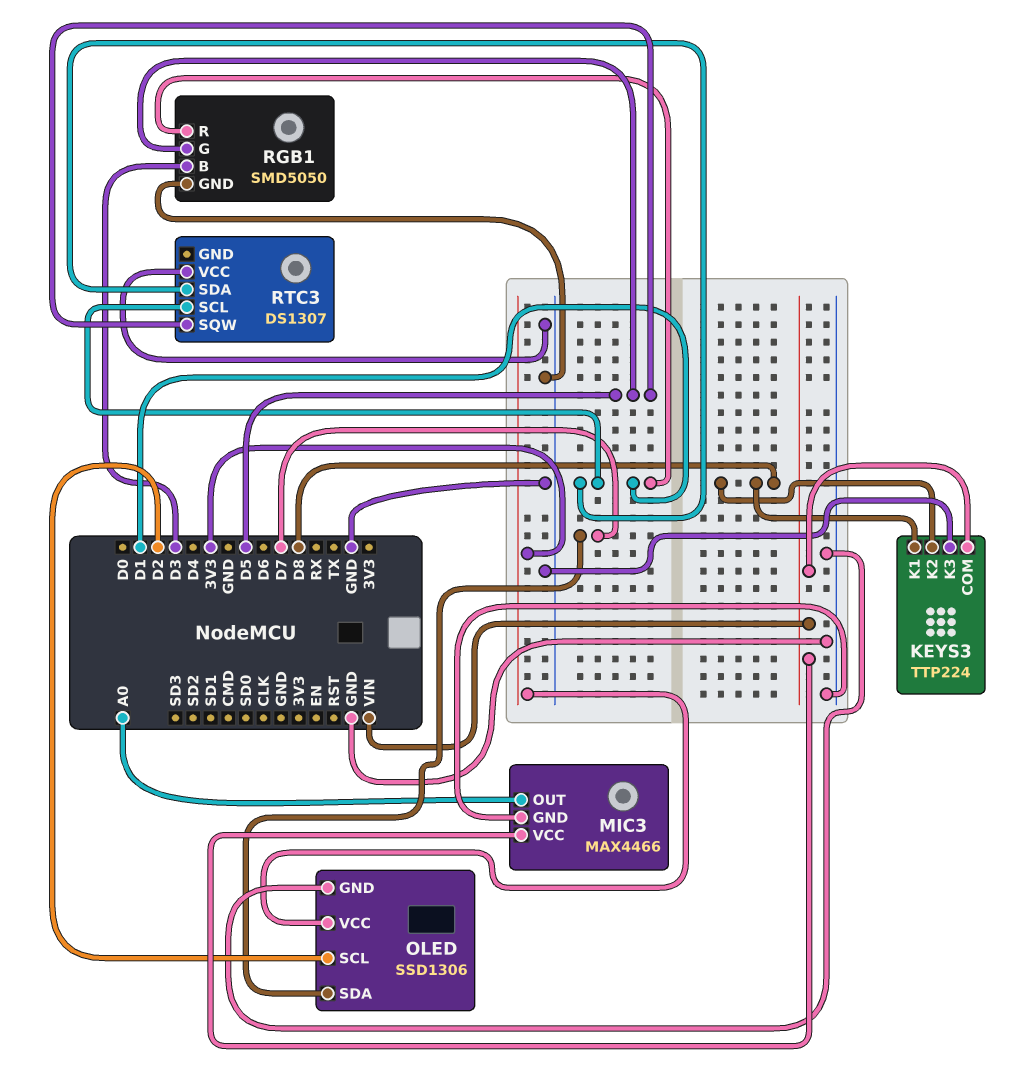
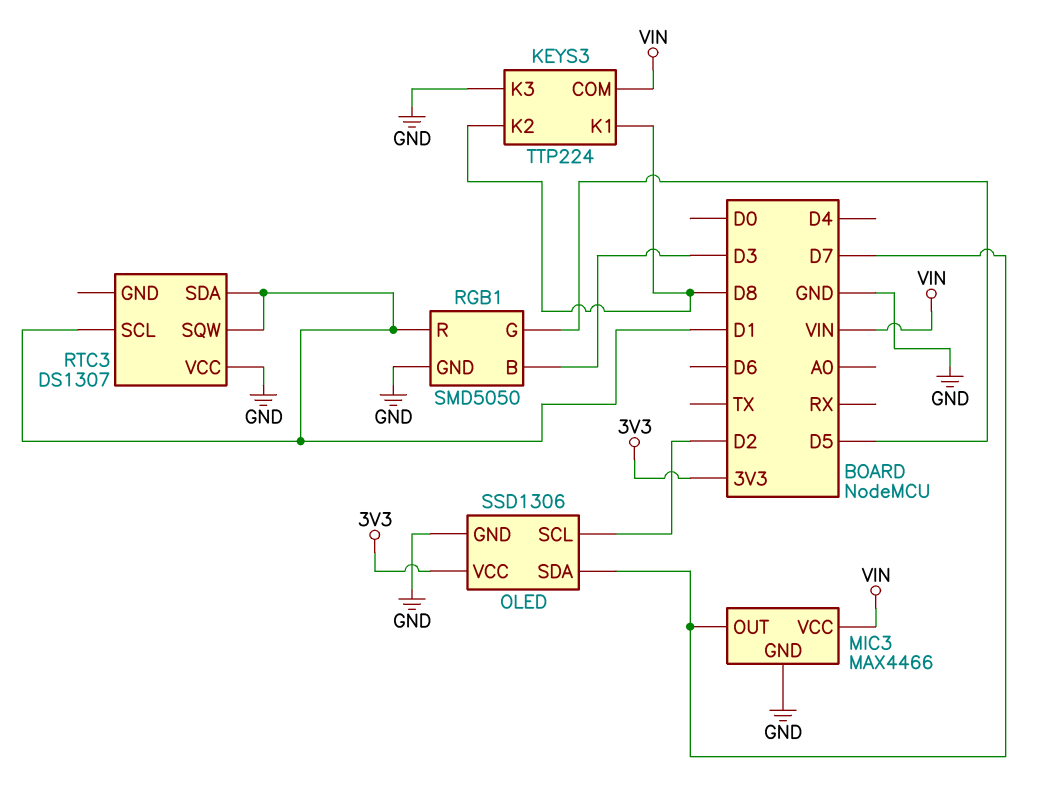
MIC3 pin OUT: A0 -> D7
RTC3 pin SQW: D5 -> D1

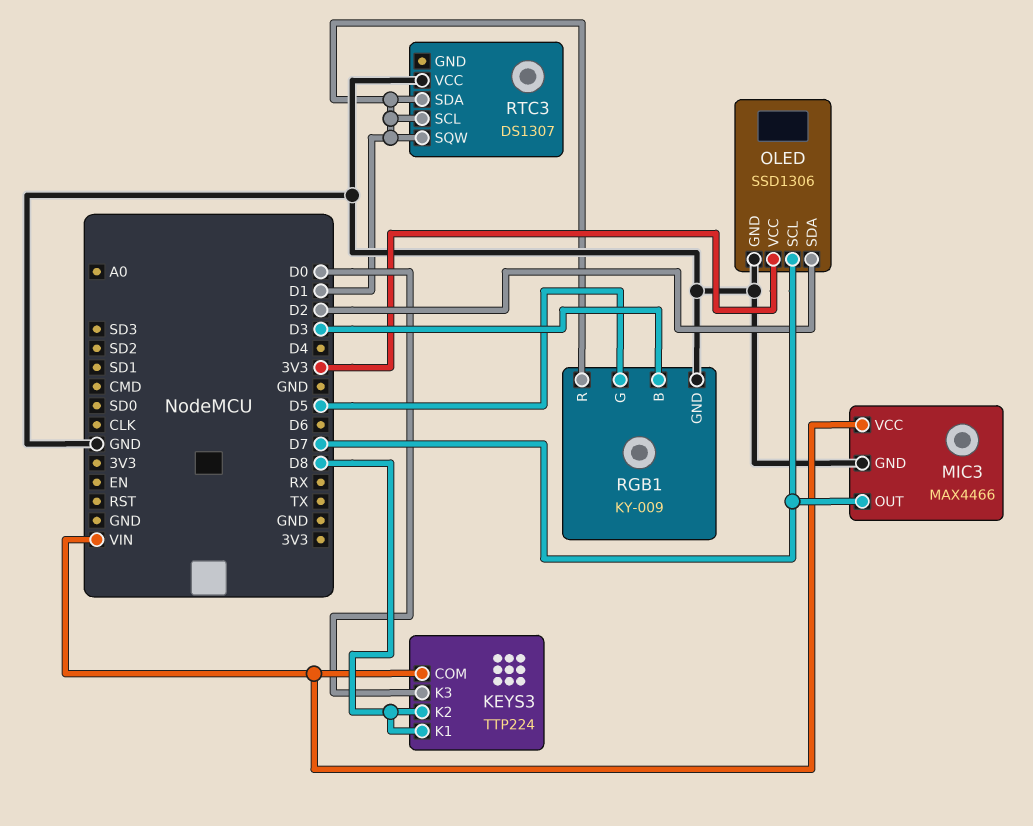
KEYS3 pin K3: GND -> D0
OLED pin SCL: D2 -> D7
OLED pin SDA: D7 -> D2
RGB1: SMD5050 -> KY-009

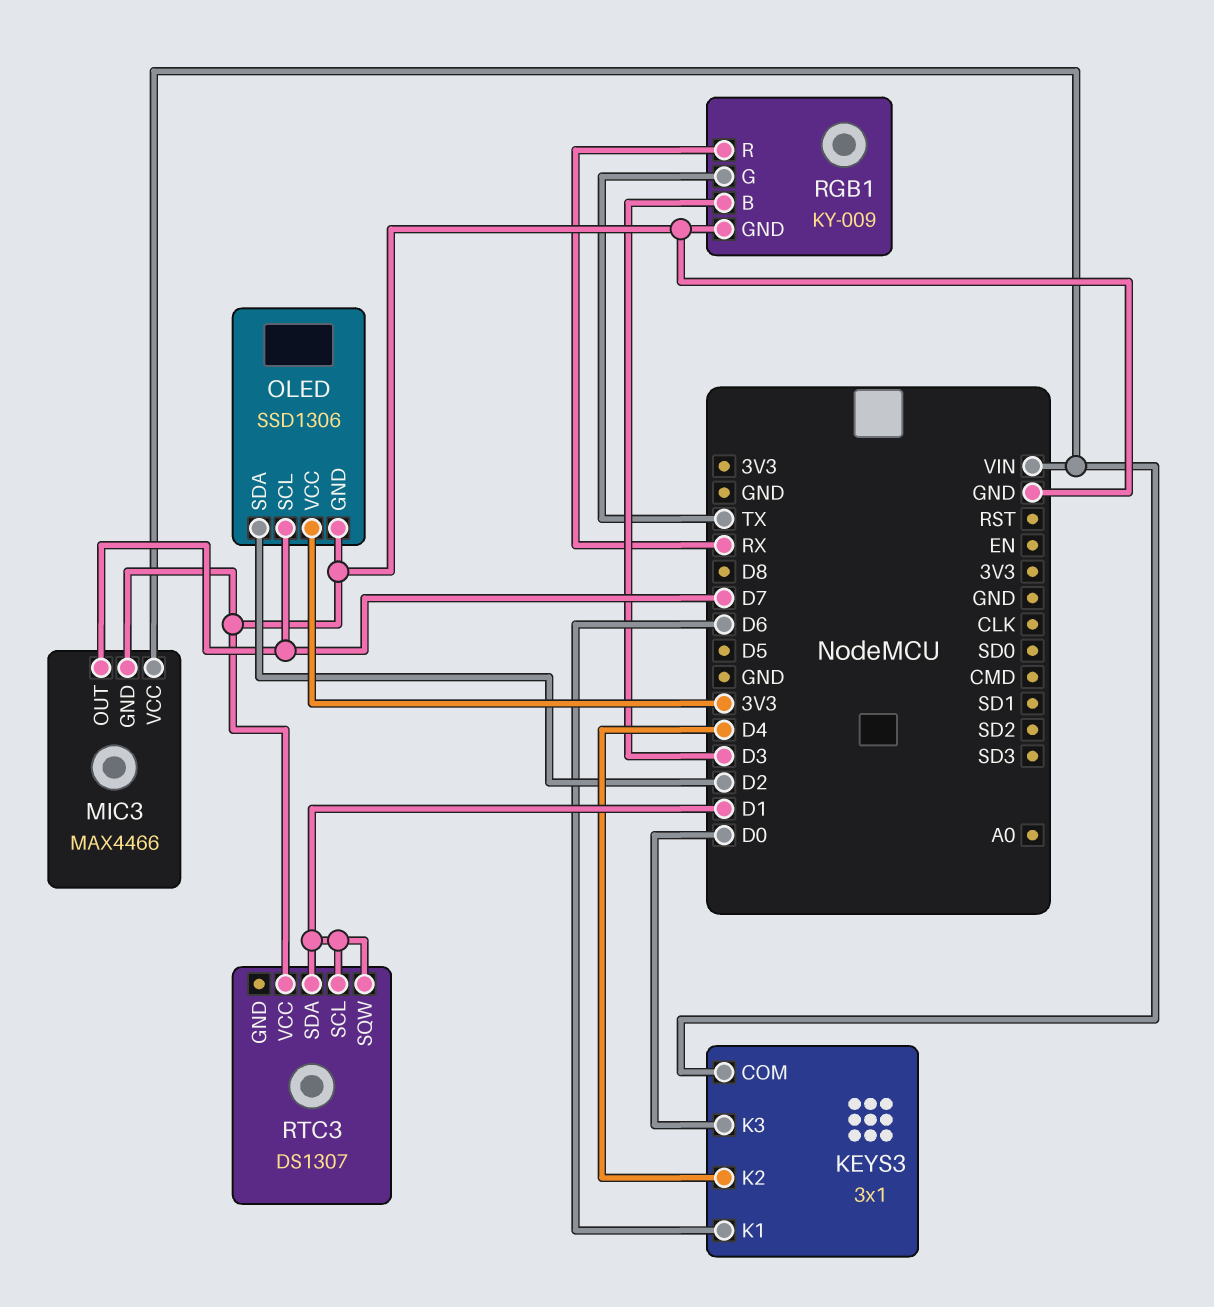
KEYS3: TTP224 -> 3x1
KEYS3 pin K1: D8 -> D6
KEYS3 pin K2: D8 -> D4
RGB1 pin G: D5 -> TX
RGB1 pin R: D1 -> RX

